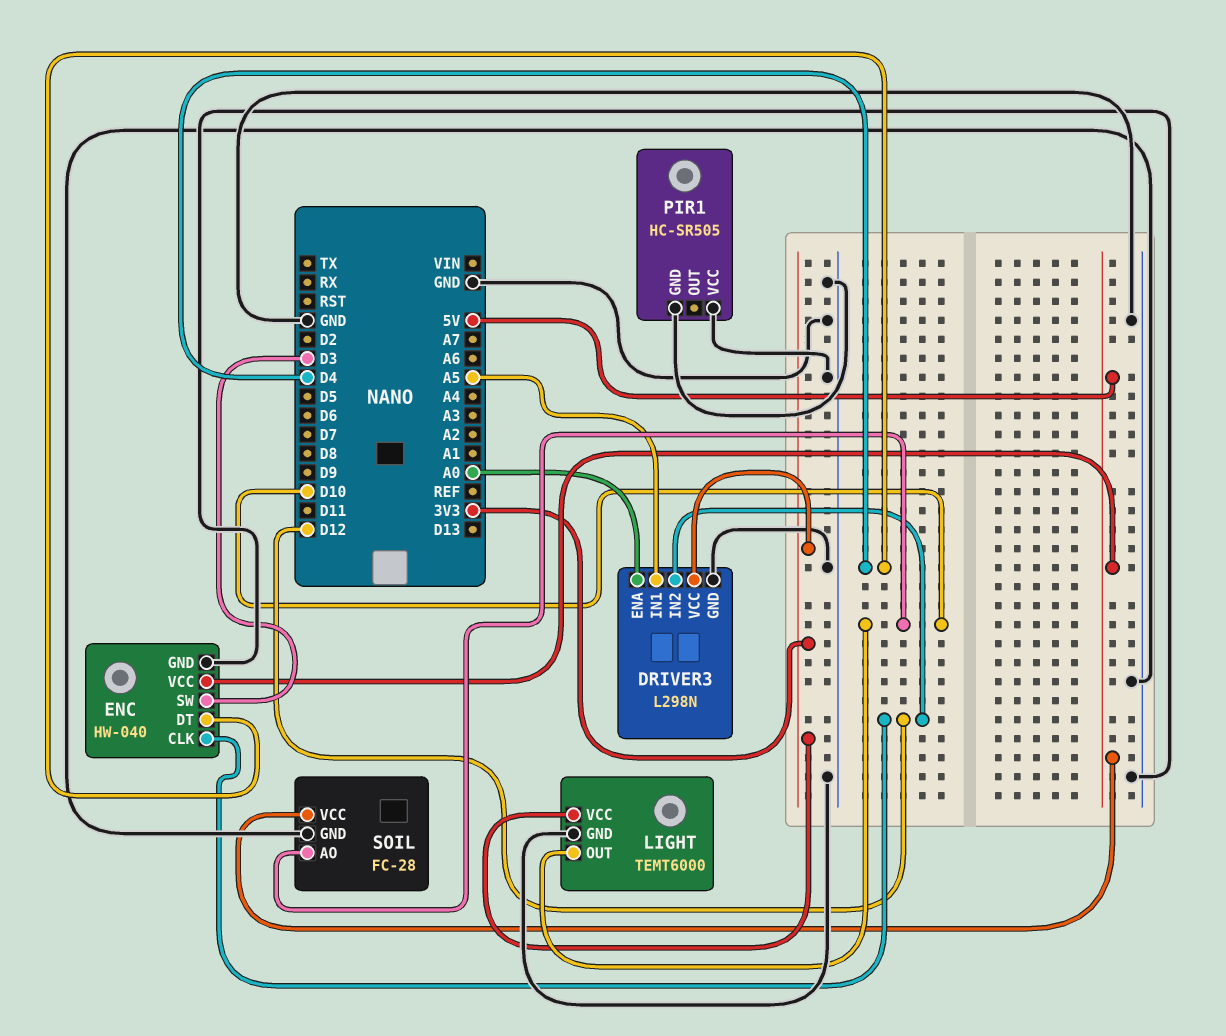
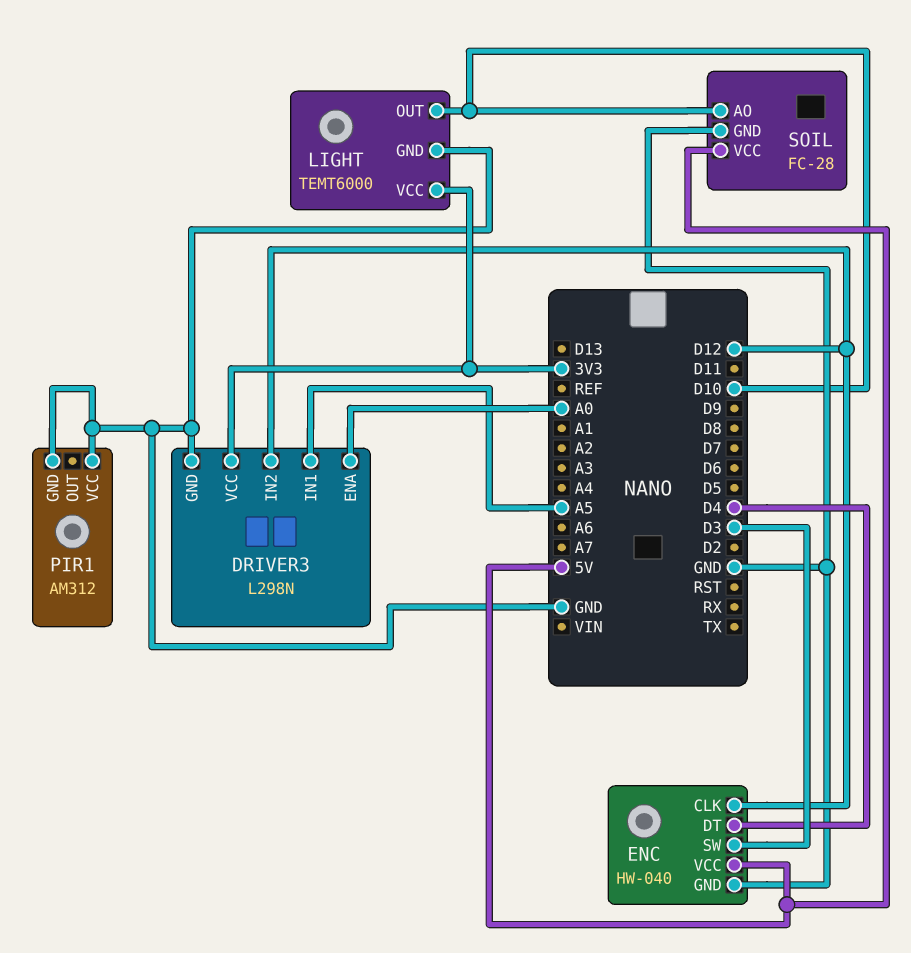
PIR1: HC-SR505 -> AM312

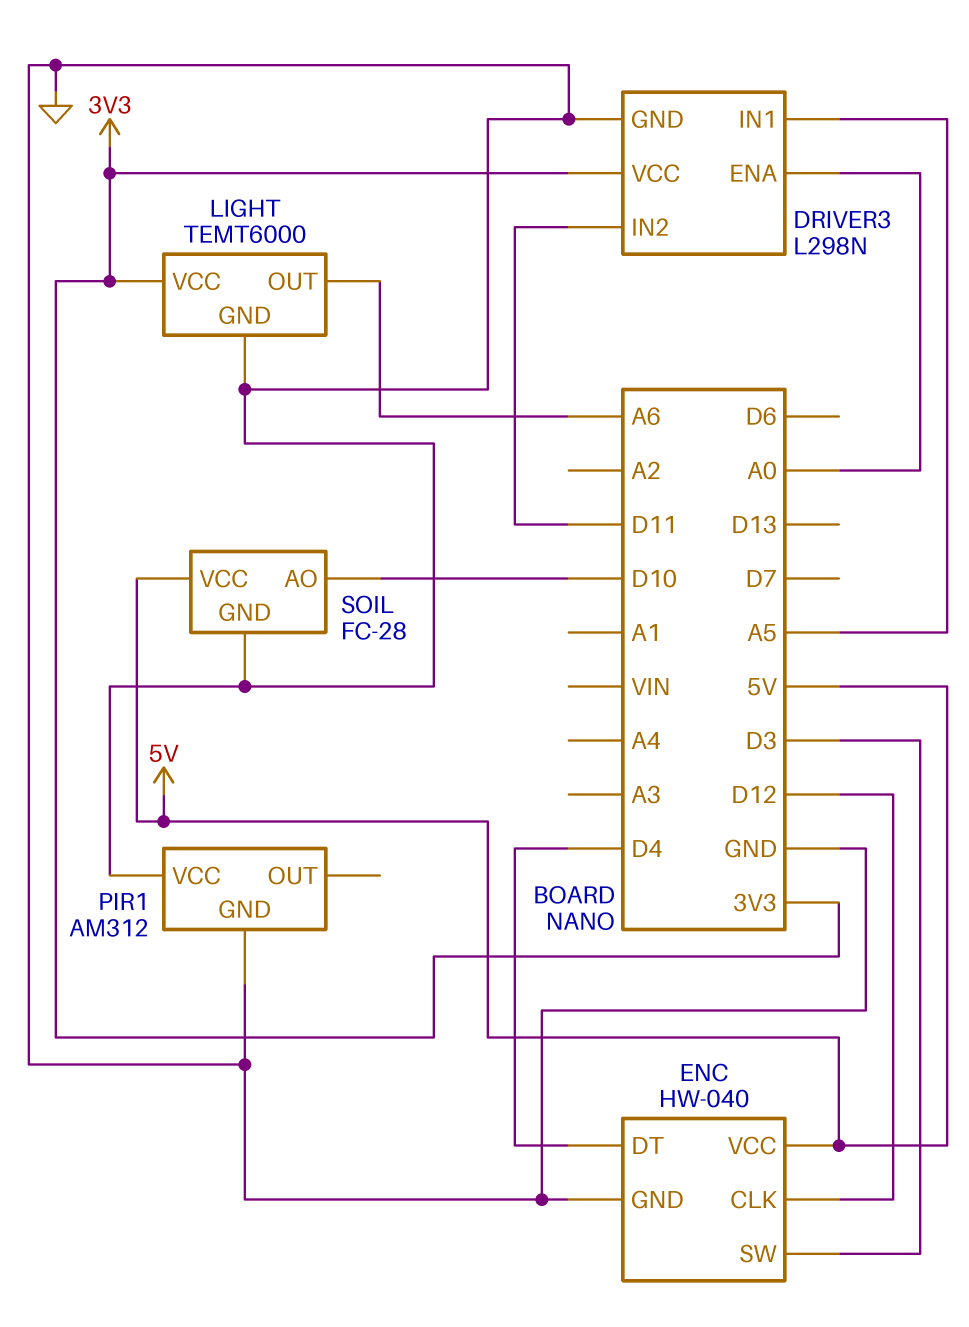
DRIVER3 pin IN2: D12 -> D11
LIGHT pin OUT: D10 -> A6

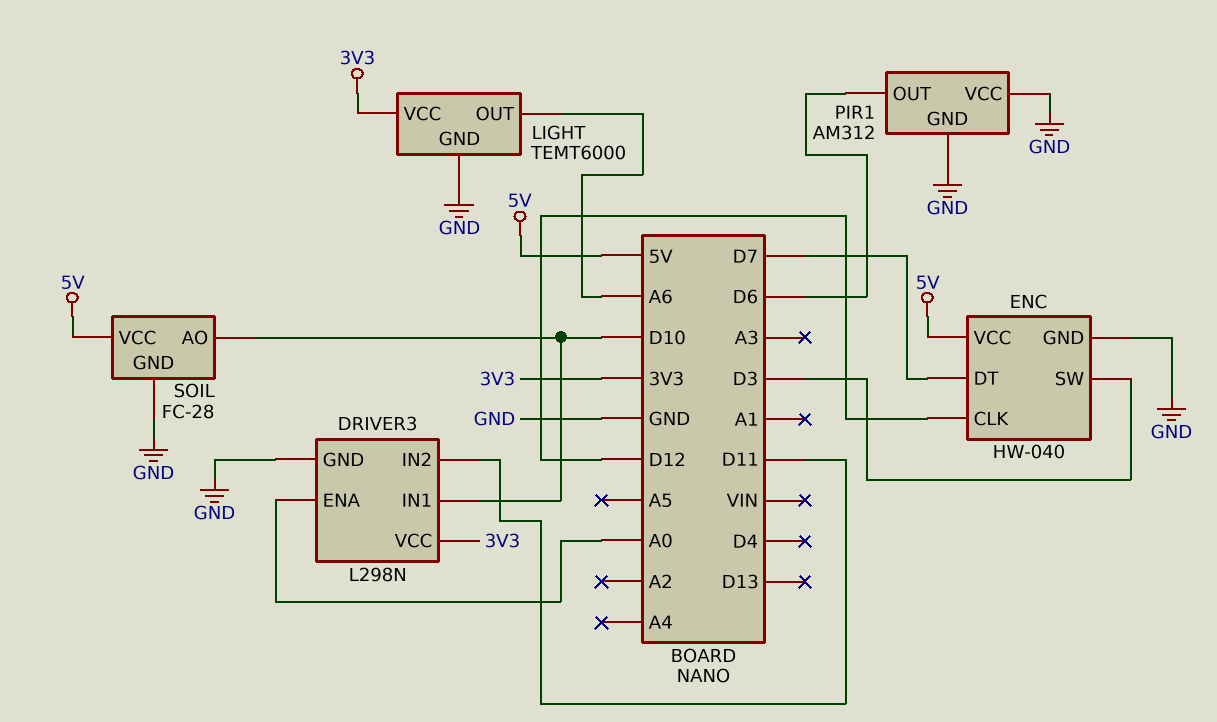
DRIVER3 pin IN1: A5 -> D10
ENC pin DT: D4 -> D7
PIR1 pin OUT: none -> D6

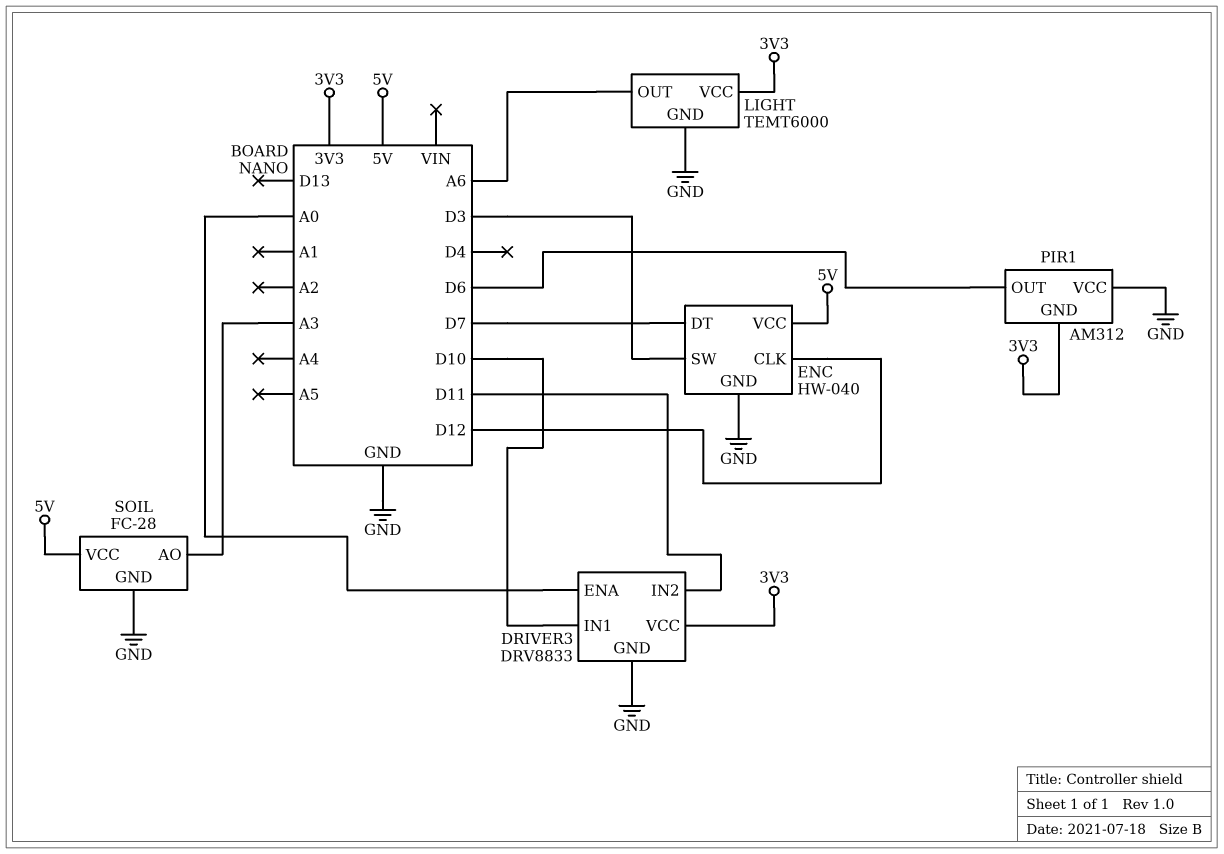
DRIVER3: L298N -> DRV8833
PIR1 pin GND: GND -> 3V3
SOIL pin AO: D10 -> A3

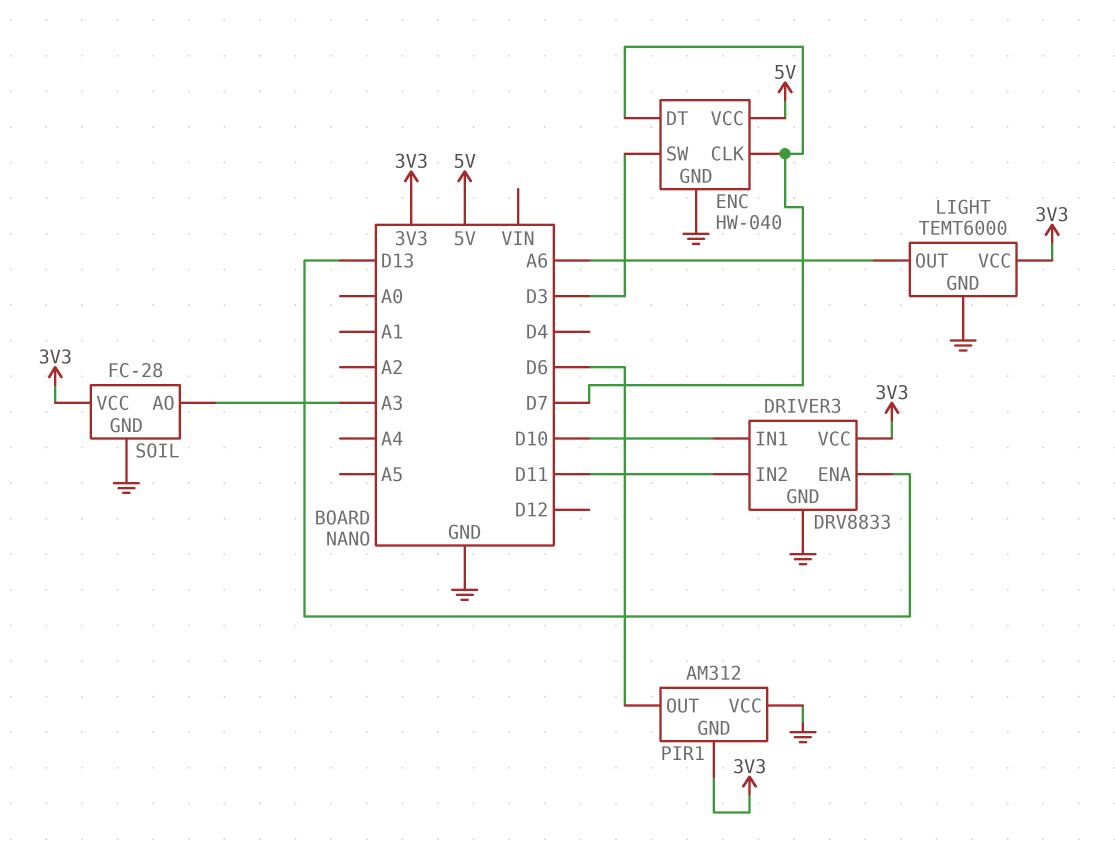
DRIVER3 pin ENA: A0 -> D13
ENC pin CLK: D12 -> D7
SOIL pin VCC: 5V -> 3V3

